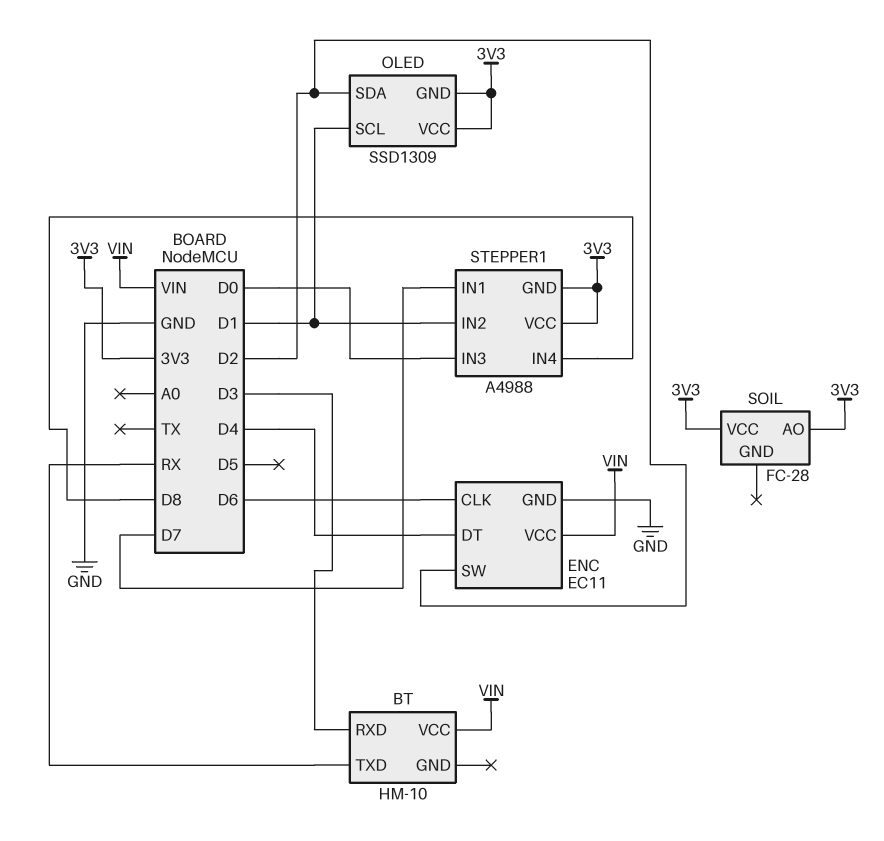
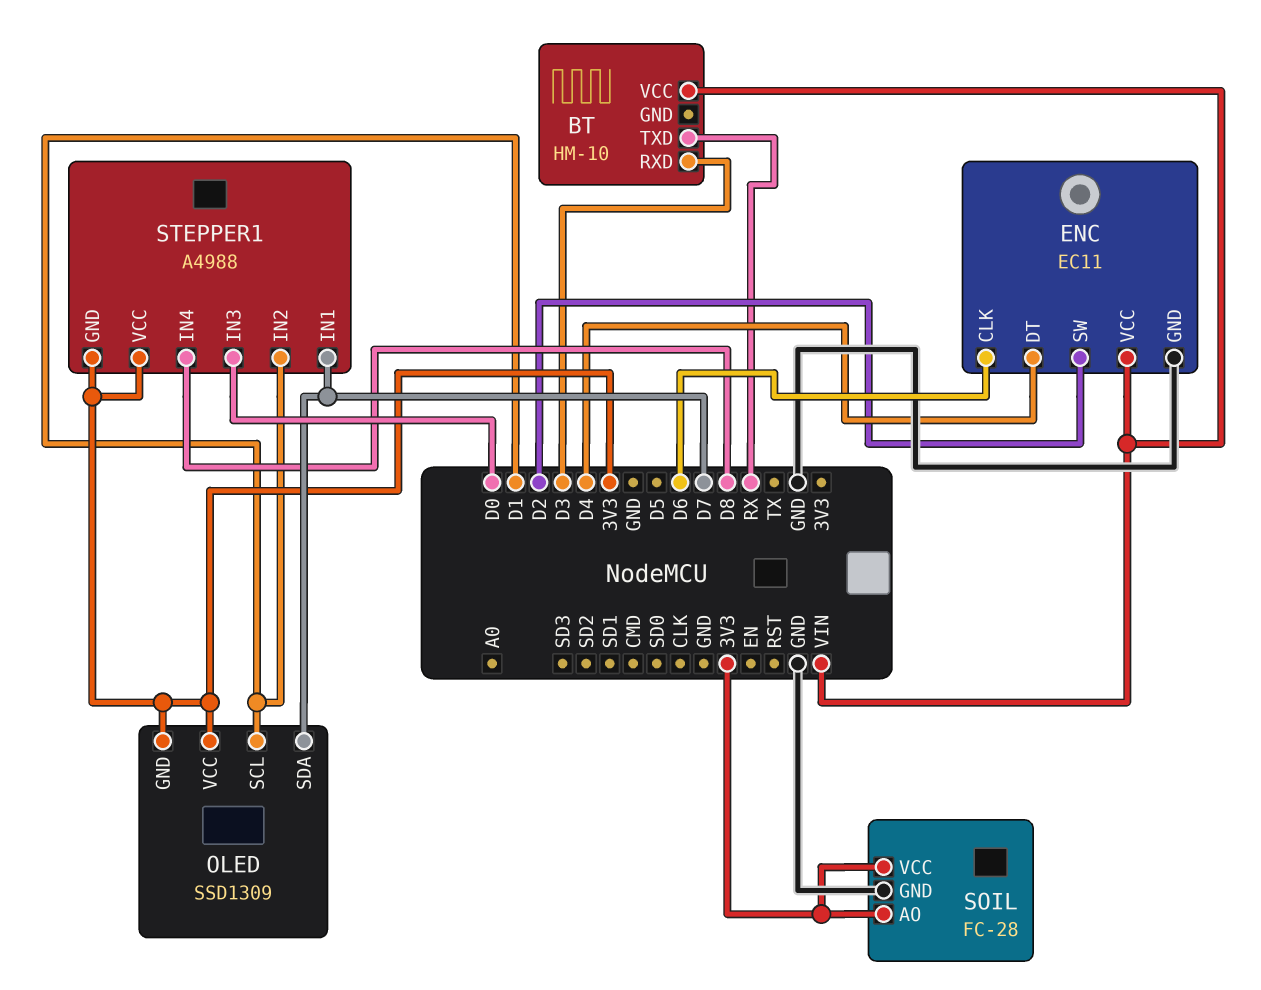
OLED pin SDA: D2 -> D7
SOIL pin GND: none -> GND

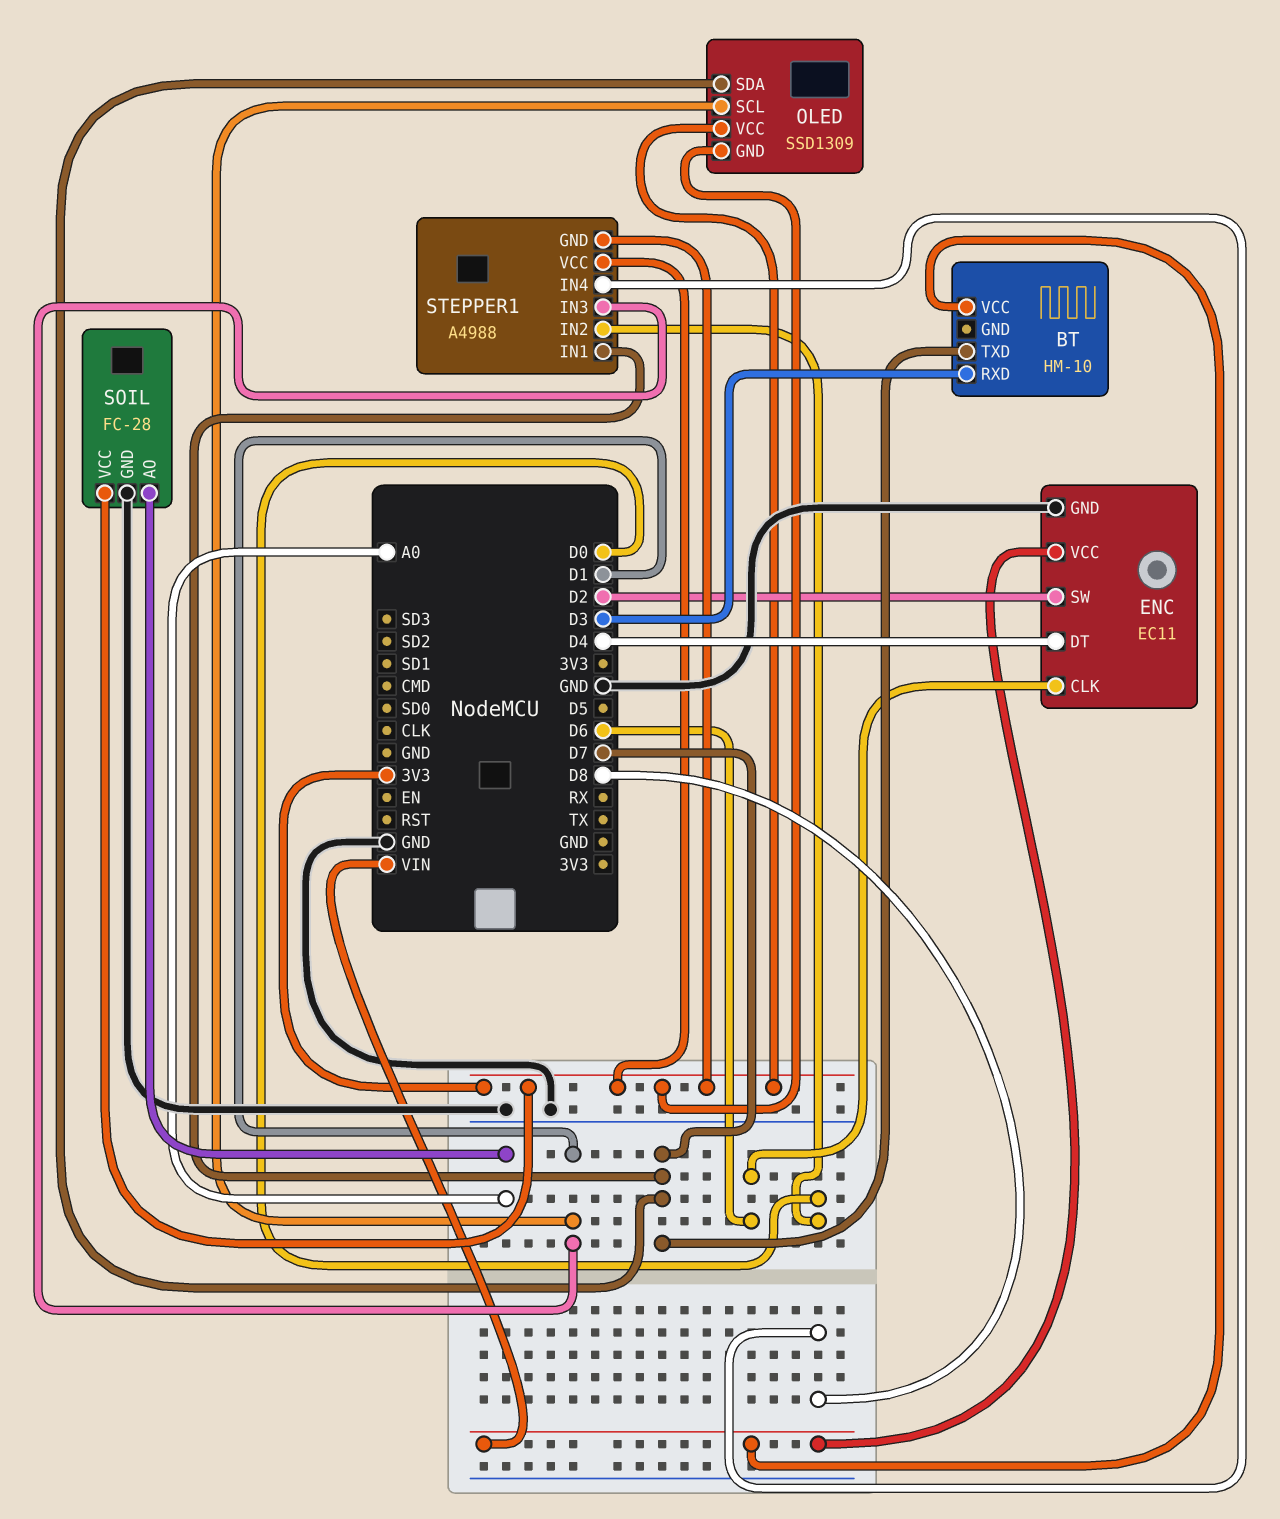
BT pin TXD: RX -> D7
SOIL pin AO: 3V3 -> A0
STEPPER1 pin IN2: D1 -> D0
STEPPER1 pin IN3: D0 -> D1

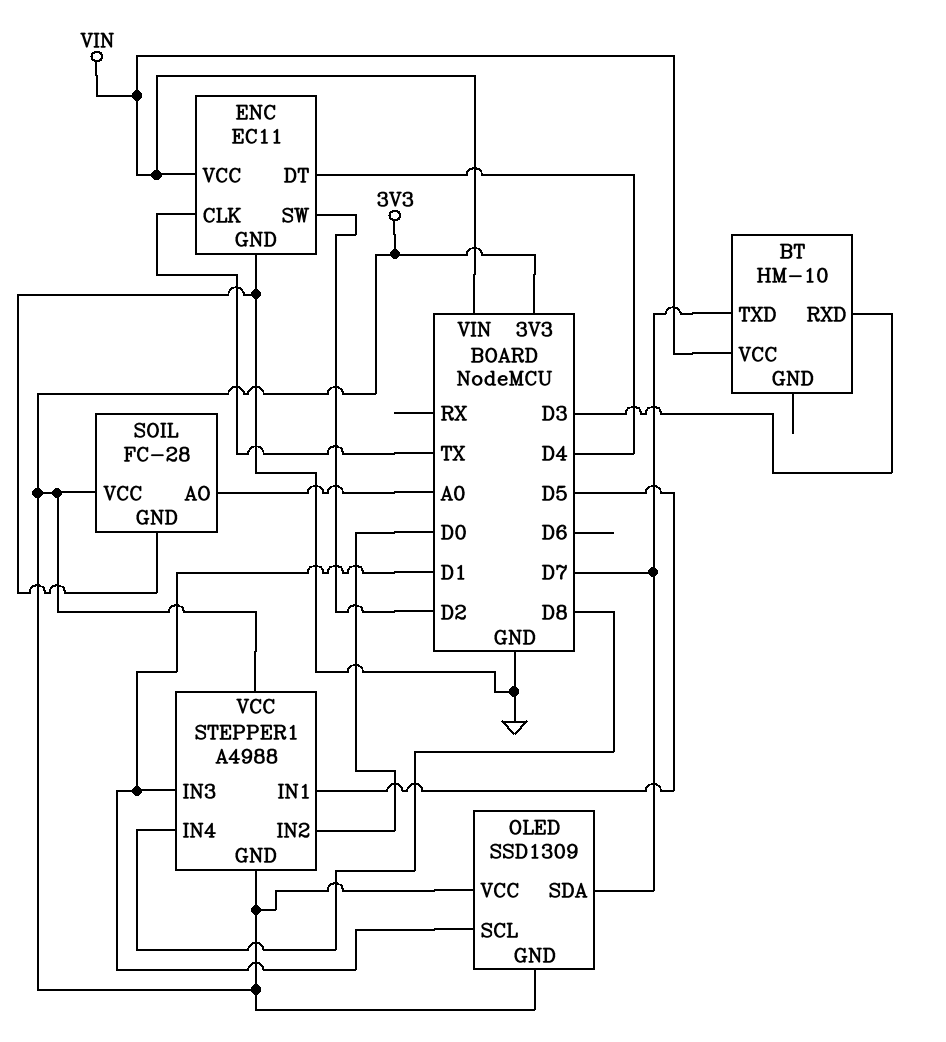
ENC pin CLK: D6 -> TX
STEPPER1 pin IN1: D7 -> D5

